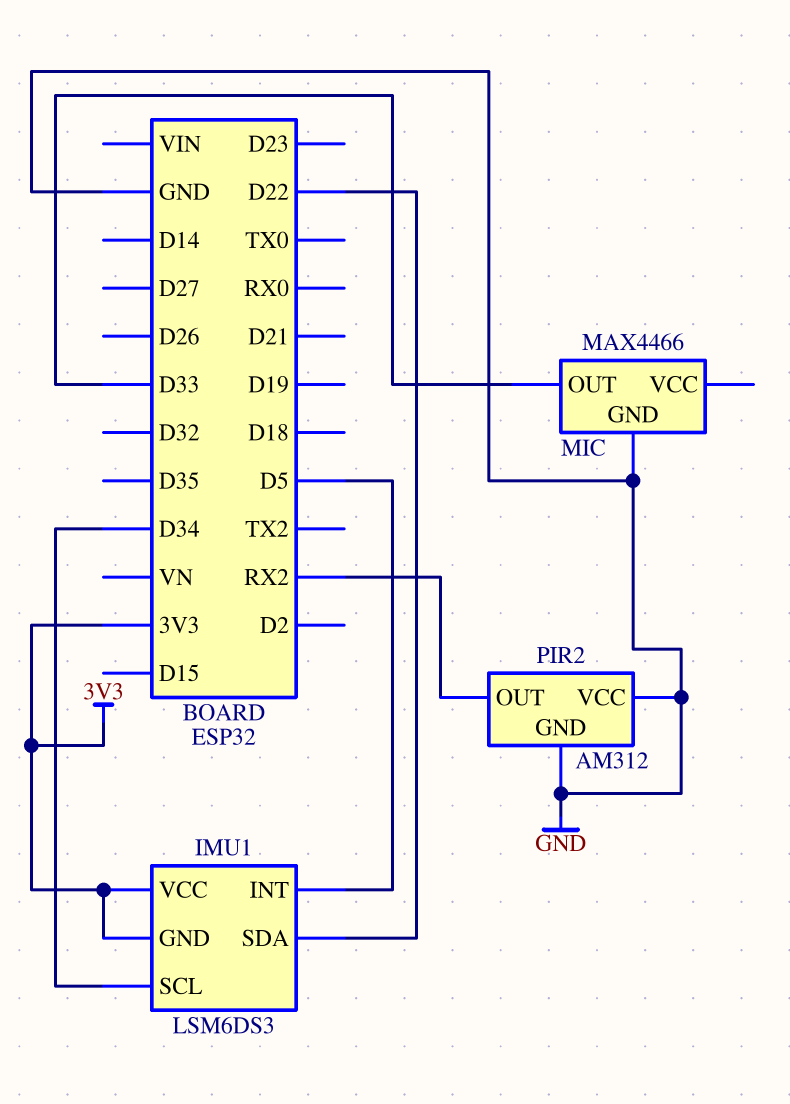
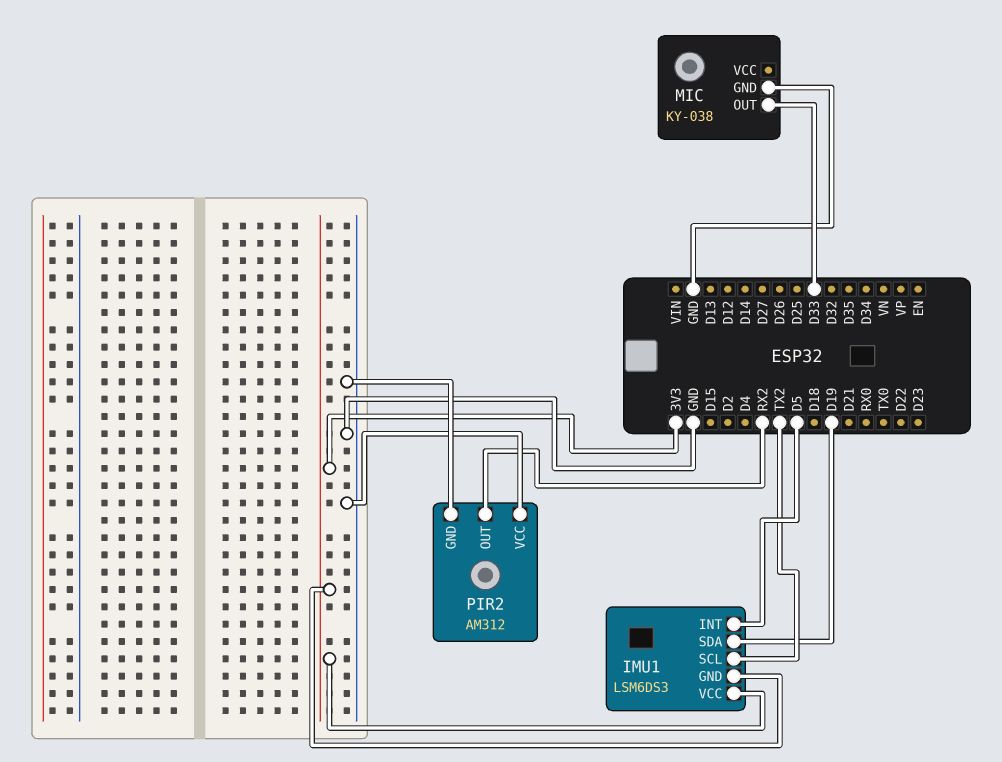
IMU1 pin SCL: D34 -> TX2
IMU1 pin SDA: D22 -> D19
MIC: MAX4466 -> KY-038

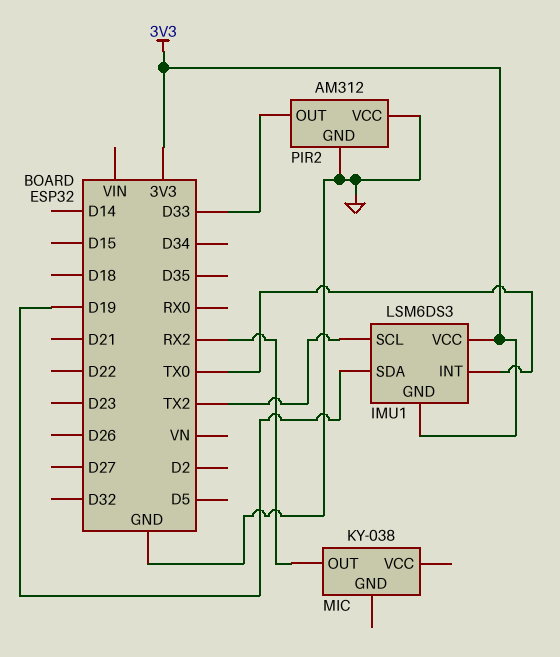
IMU1 pin INT: D5 -> TX0
MIC pin GND: GND -> none
MIC pin OUT: D33 -> RX2
PIR2 pin OUT: RX2 -> D33

